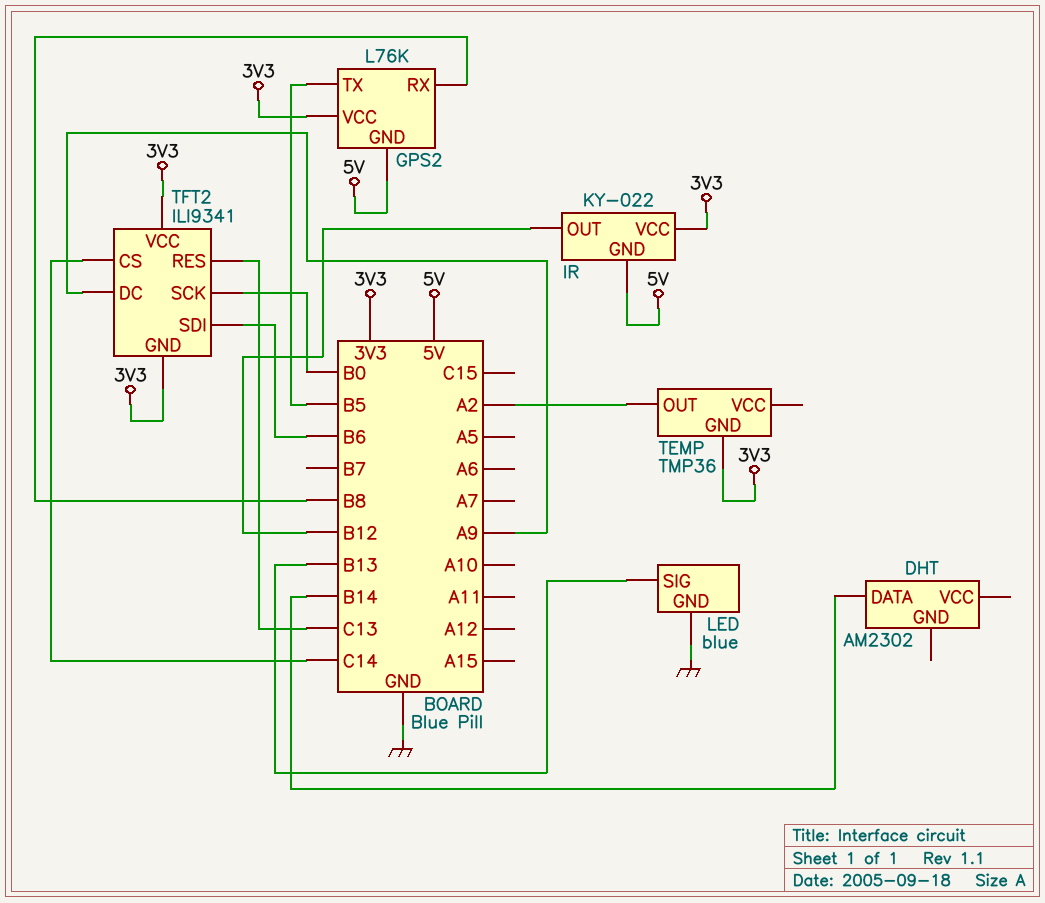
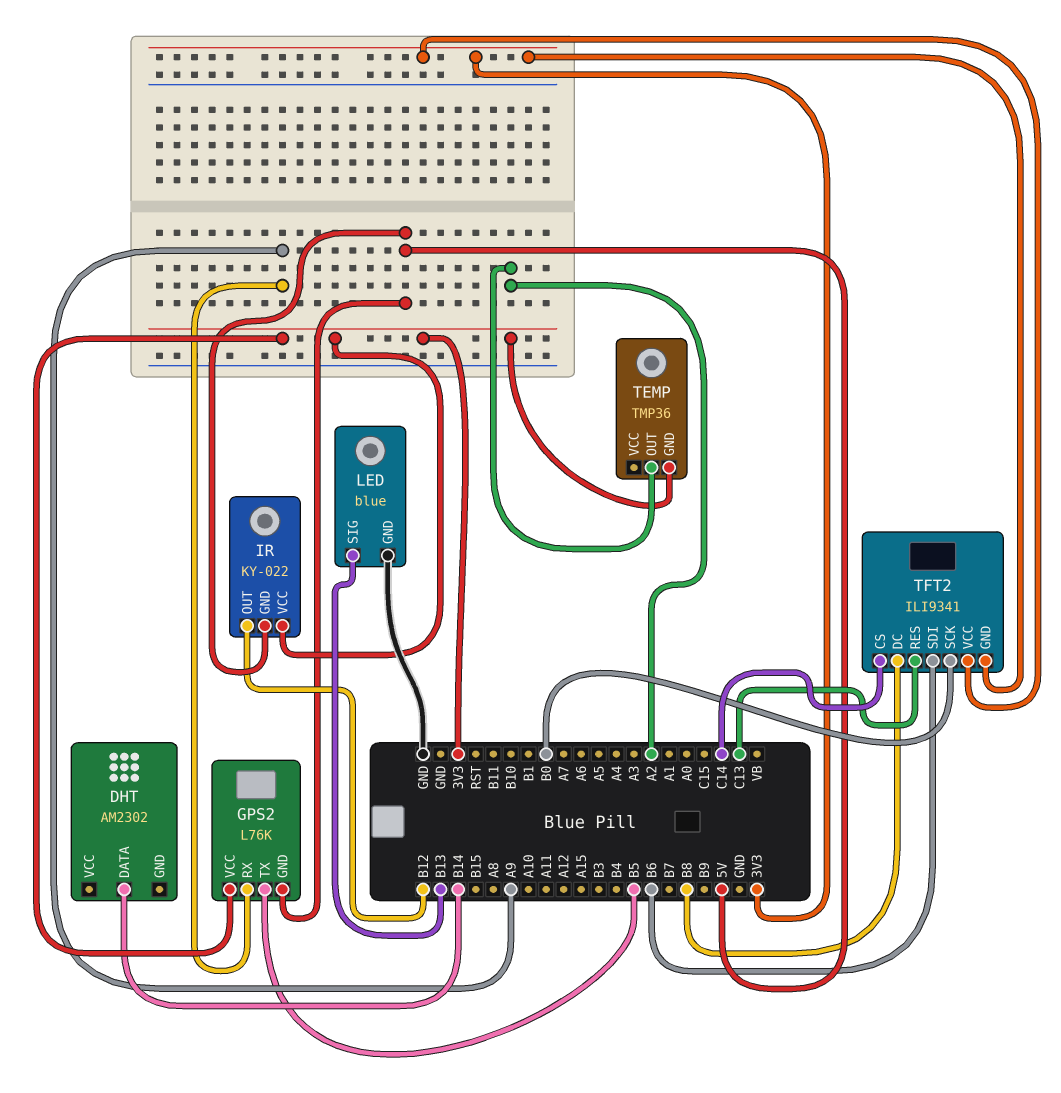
GPS2 pin RX: B8 -> A9
TFT2 pin DC: A9 -> B8

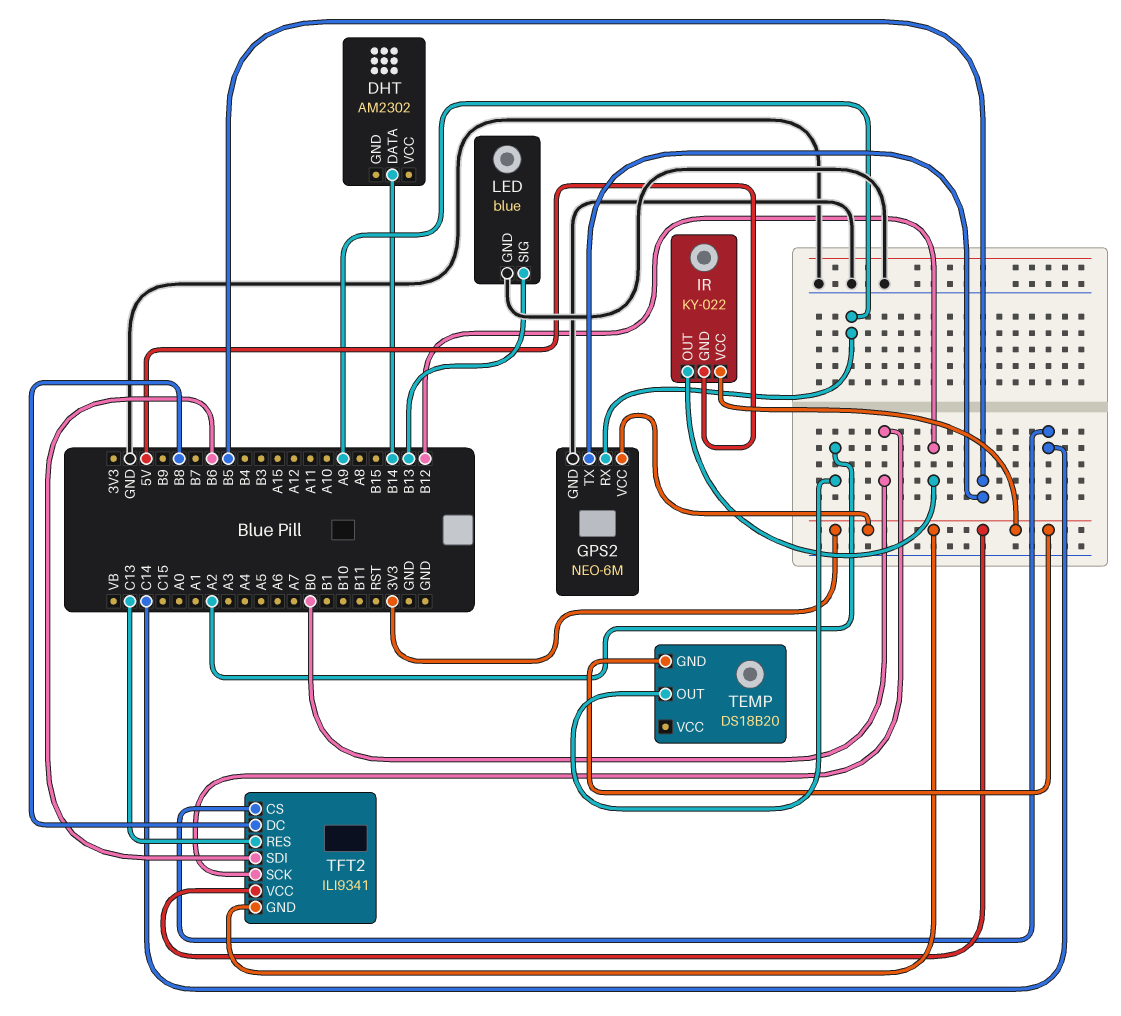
GPS2: L76K -> NEO-6M
GPS2 pin GND: 5V -> GND
TEMP: TMP36 -> DS18B20

